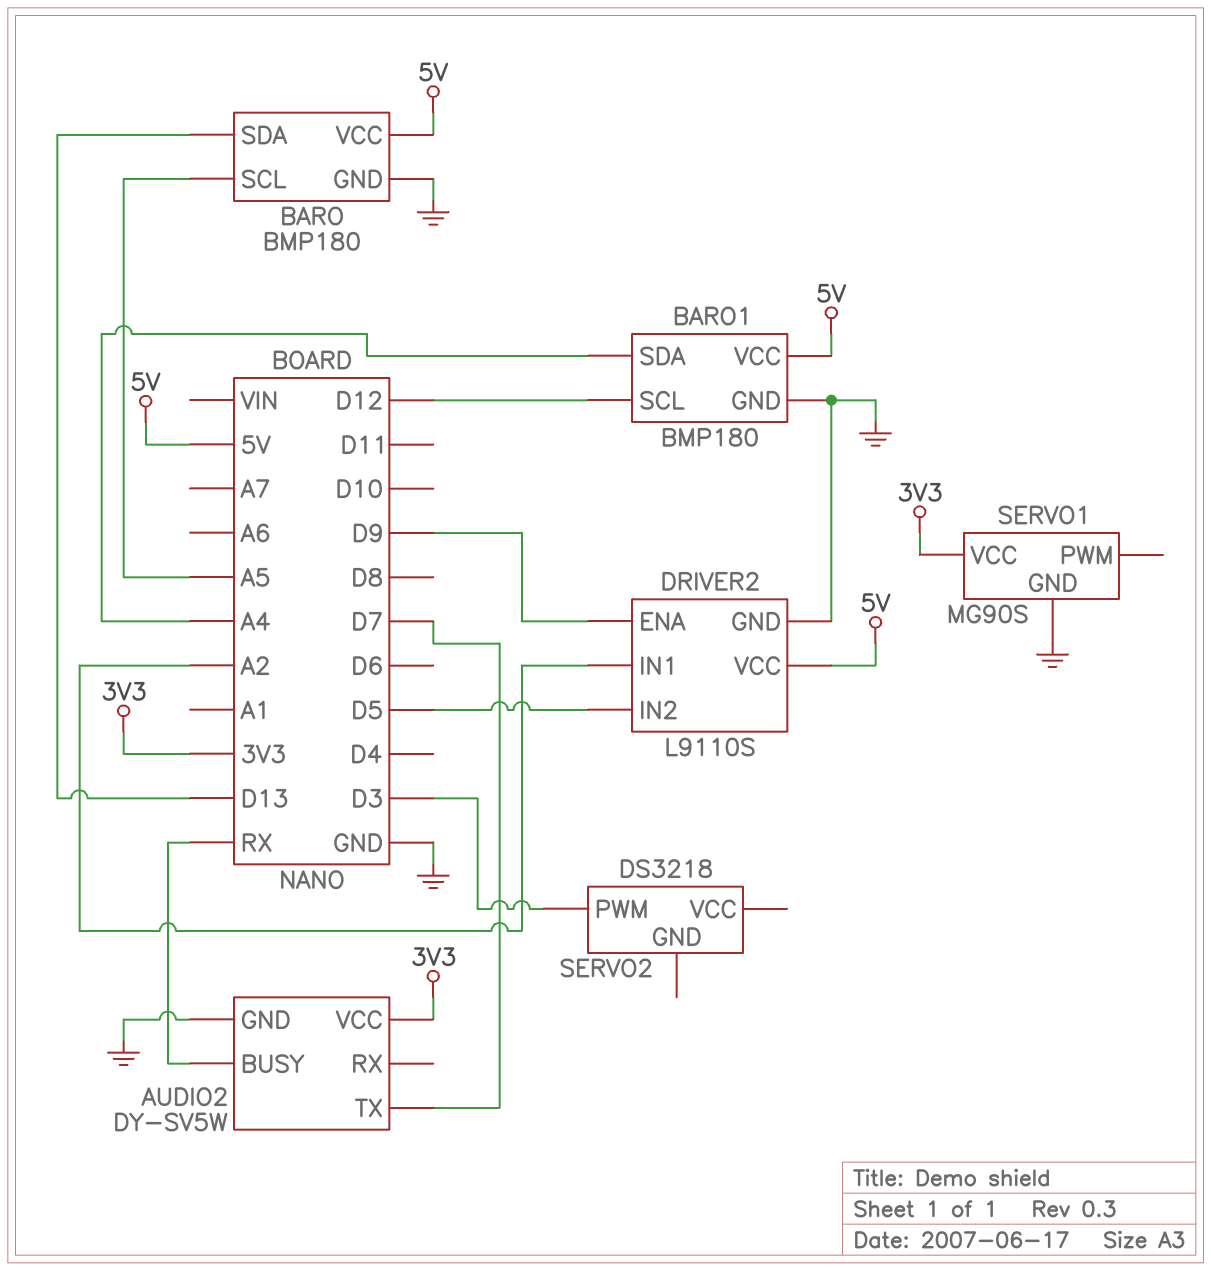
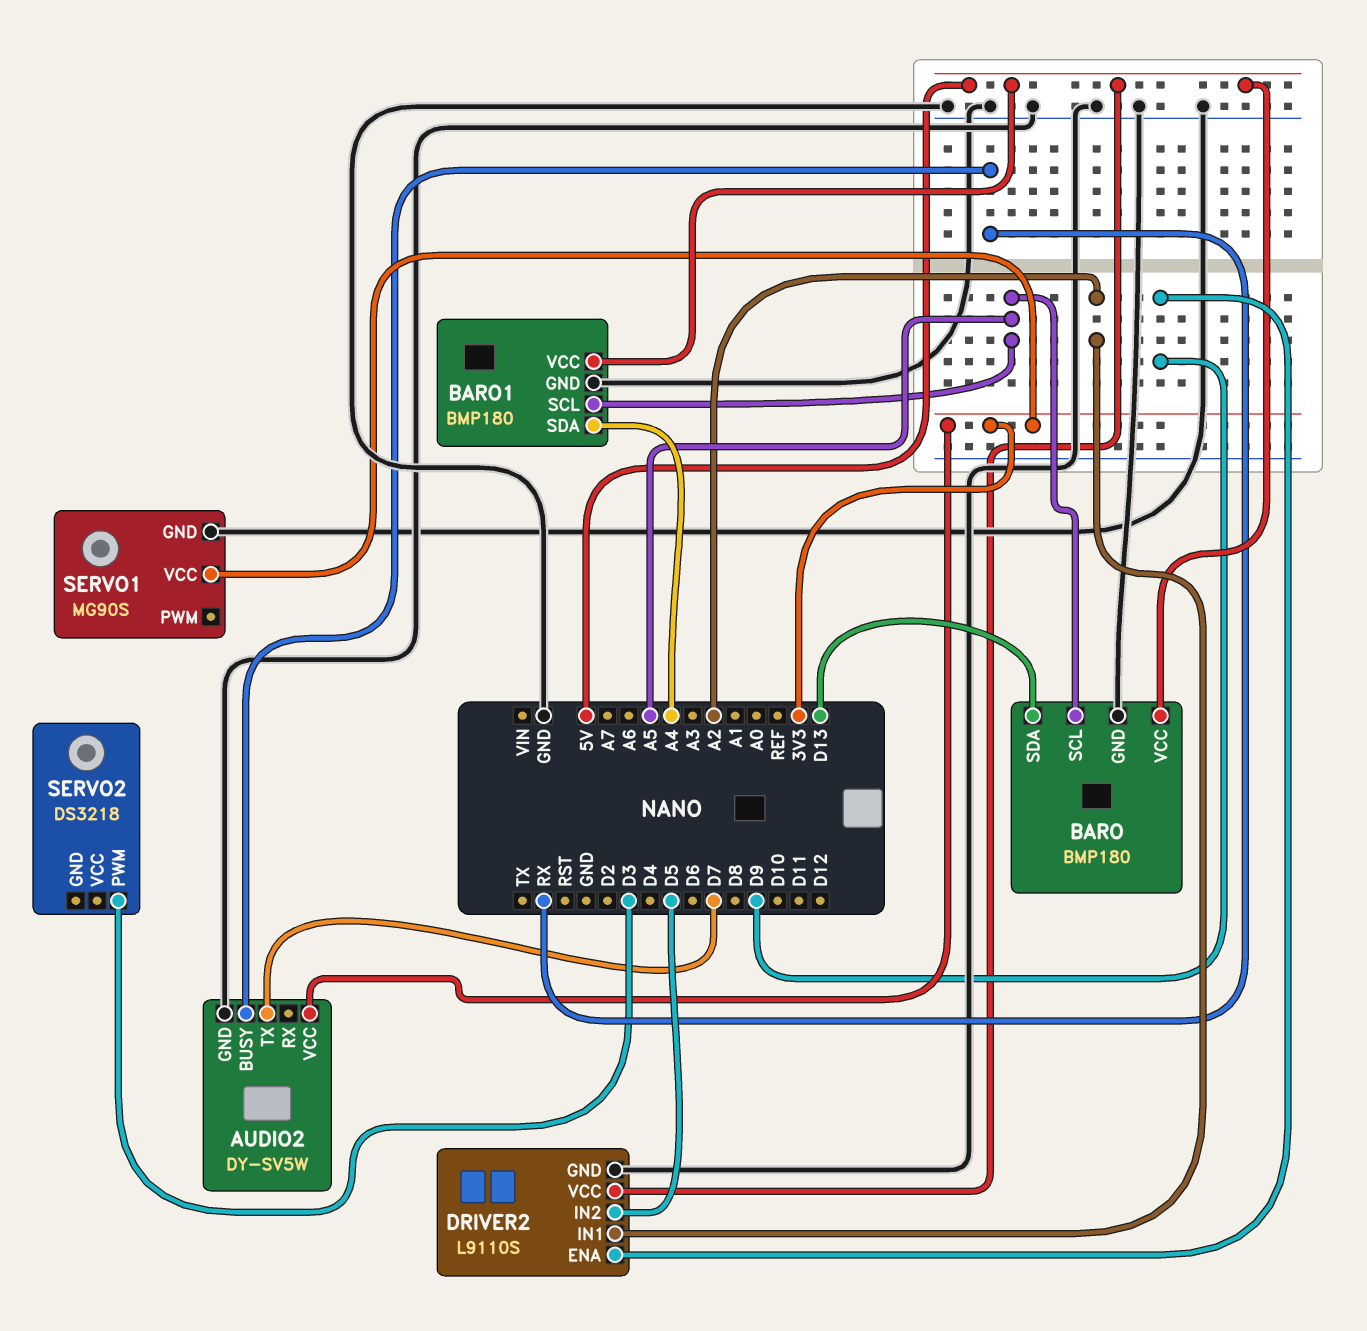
BARO1 pin SCL: D12 -> A5

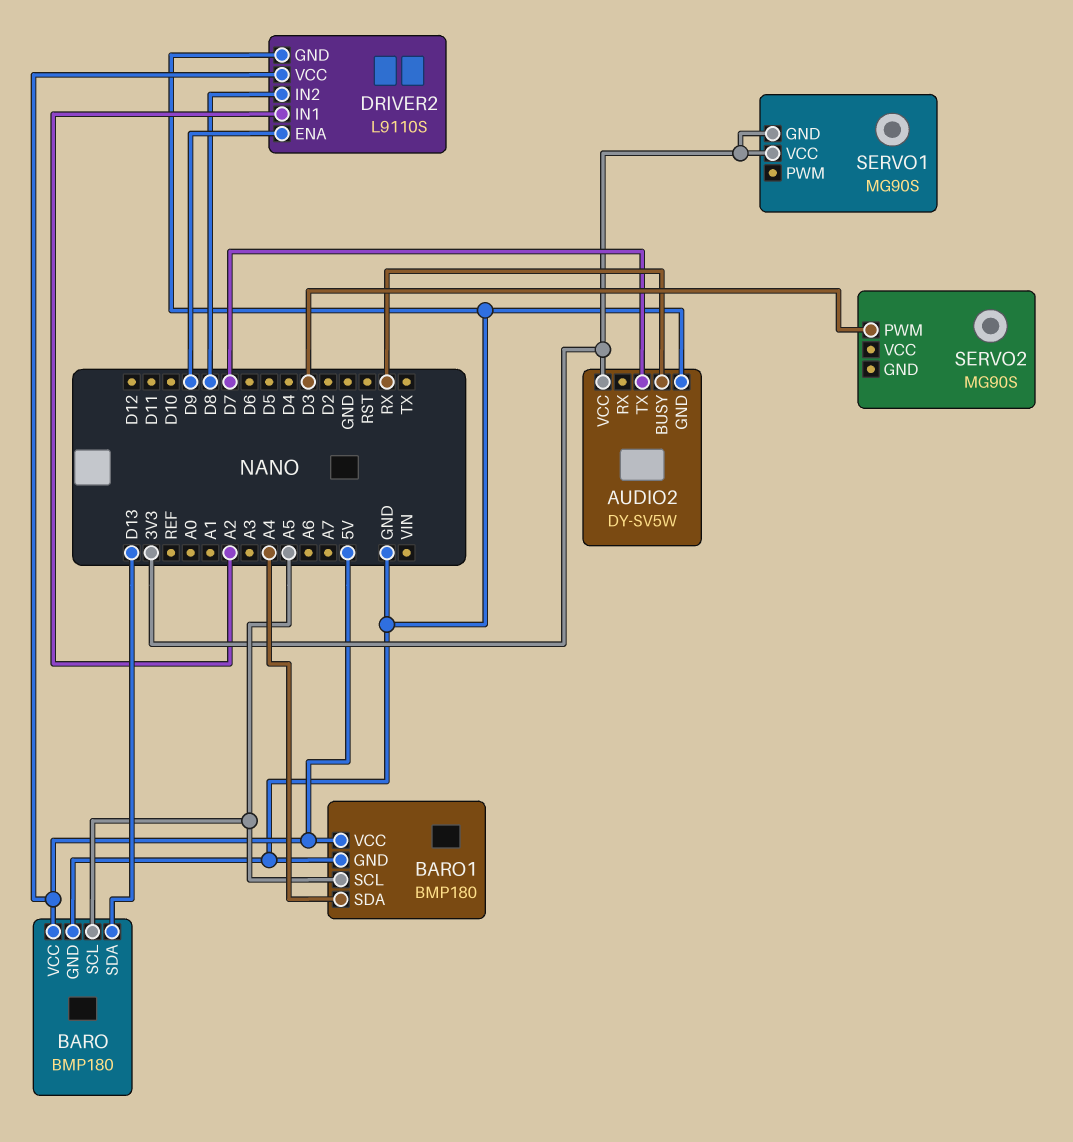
DRIVER2 pin IN2: D5 -> D8
SERVO1 pin GND: GND -> 3V3
SERVO2: DS3218 -> MG90S

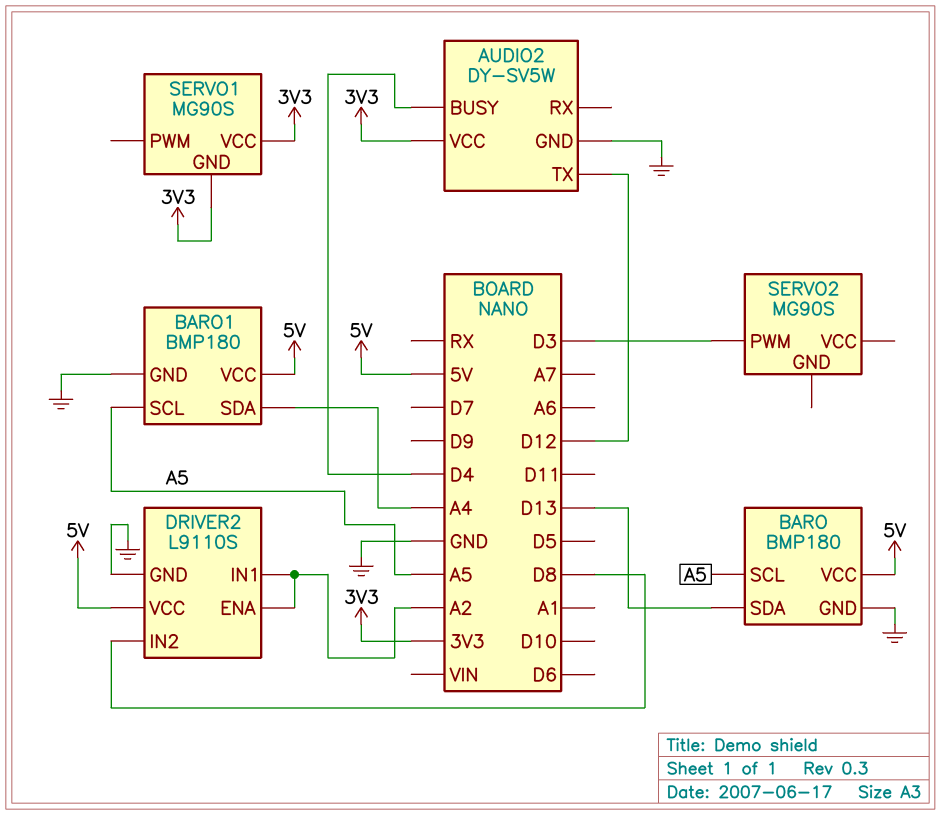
AUDIO2 pin BUSY: RX -> D4
AUDIO2 pin TX: D7 -> D12
DRIVER2 pin ENA: D9 -> A2

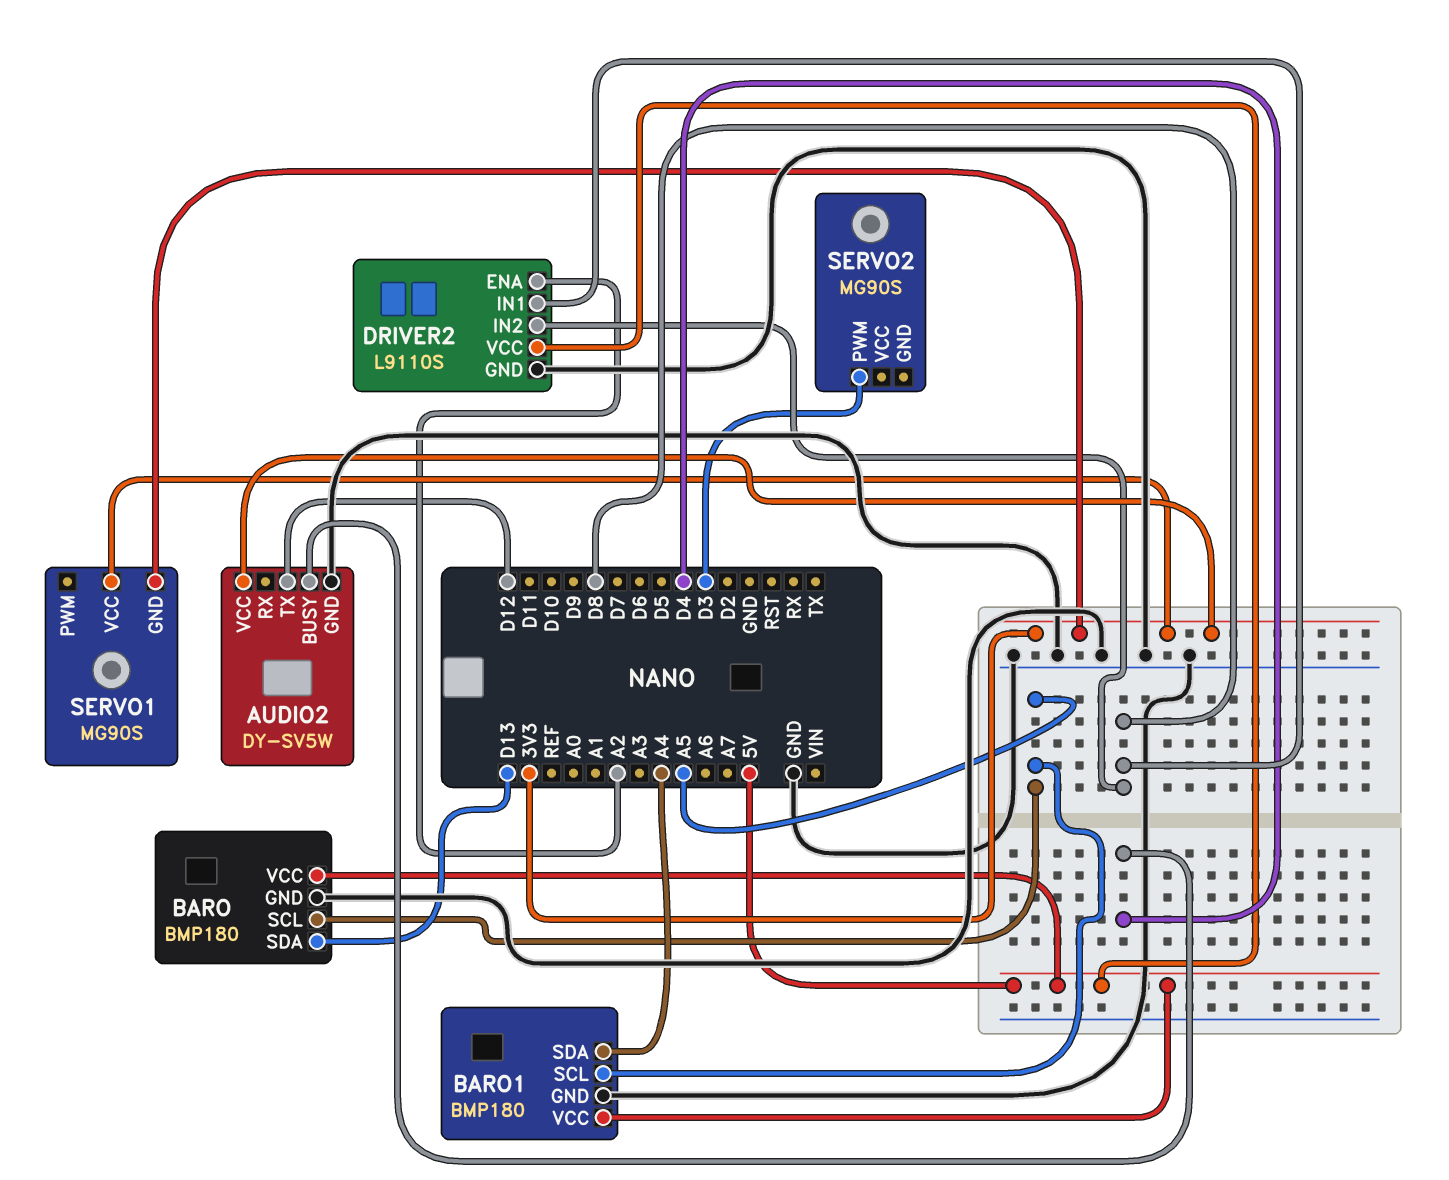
DRIVER2 pin IN1: A2 -> D8

